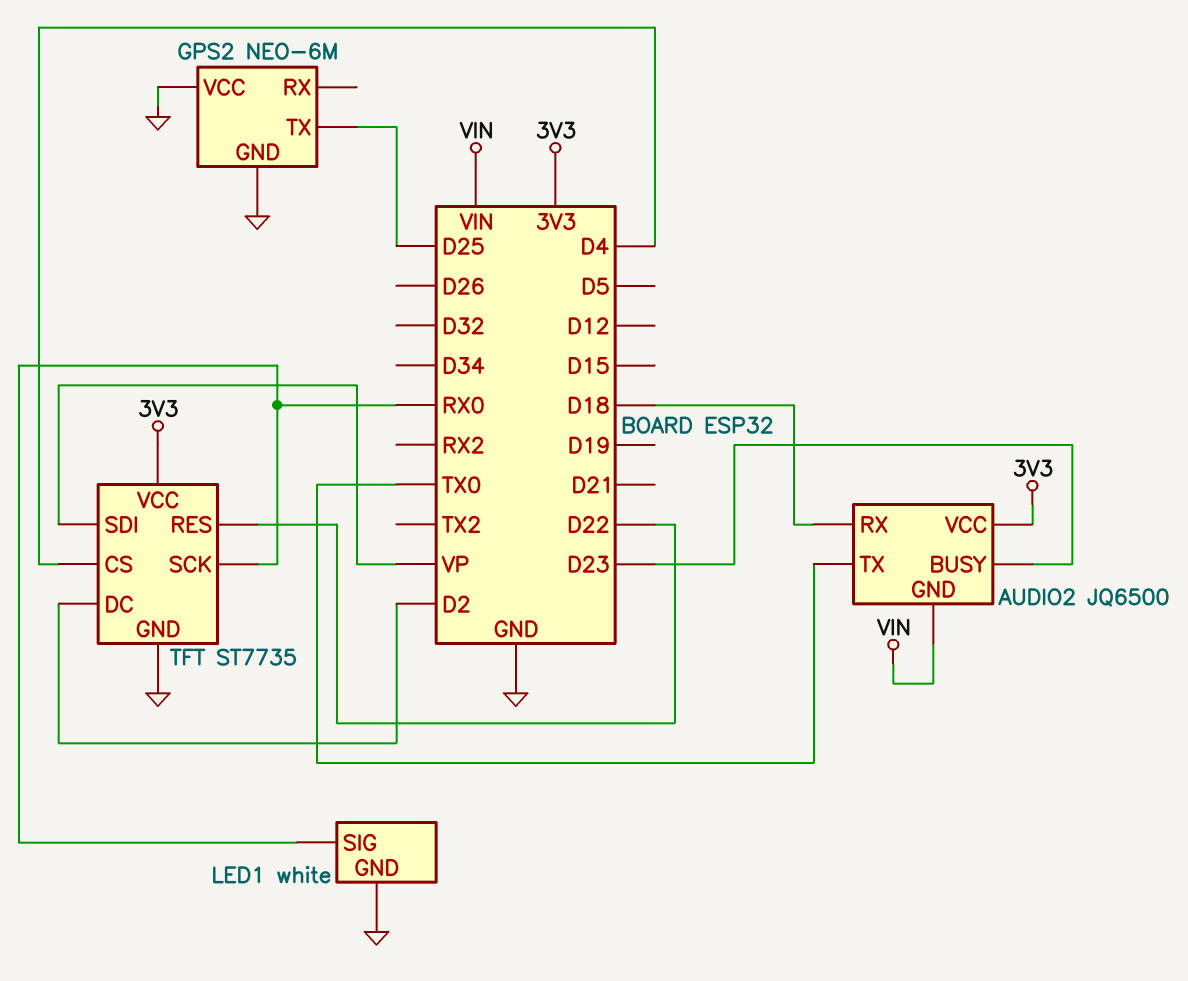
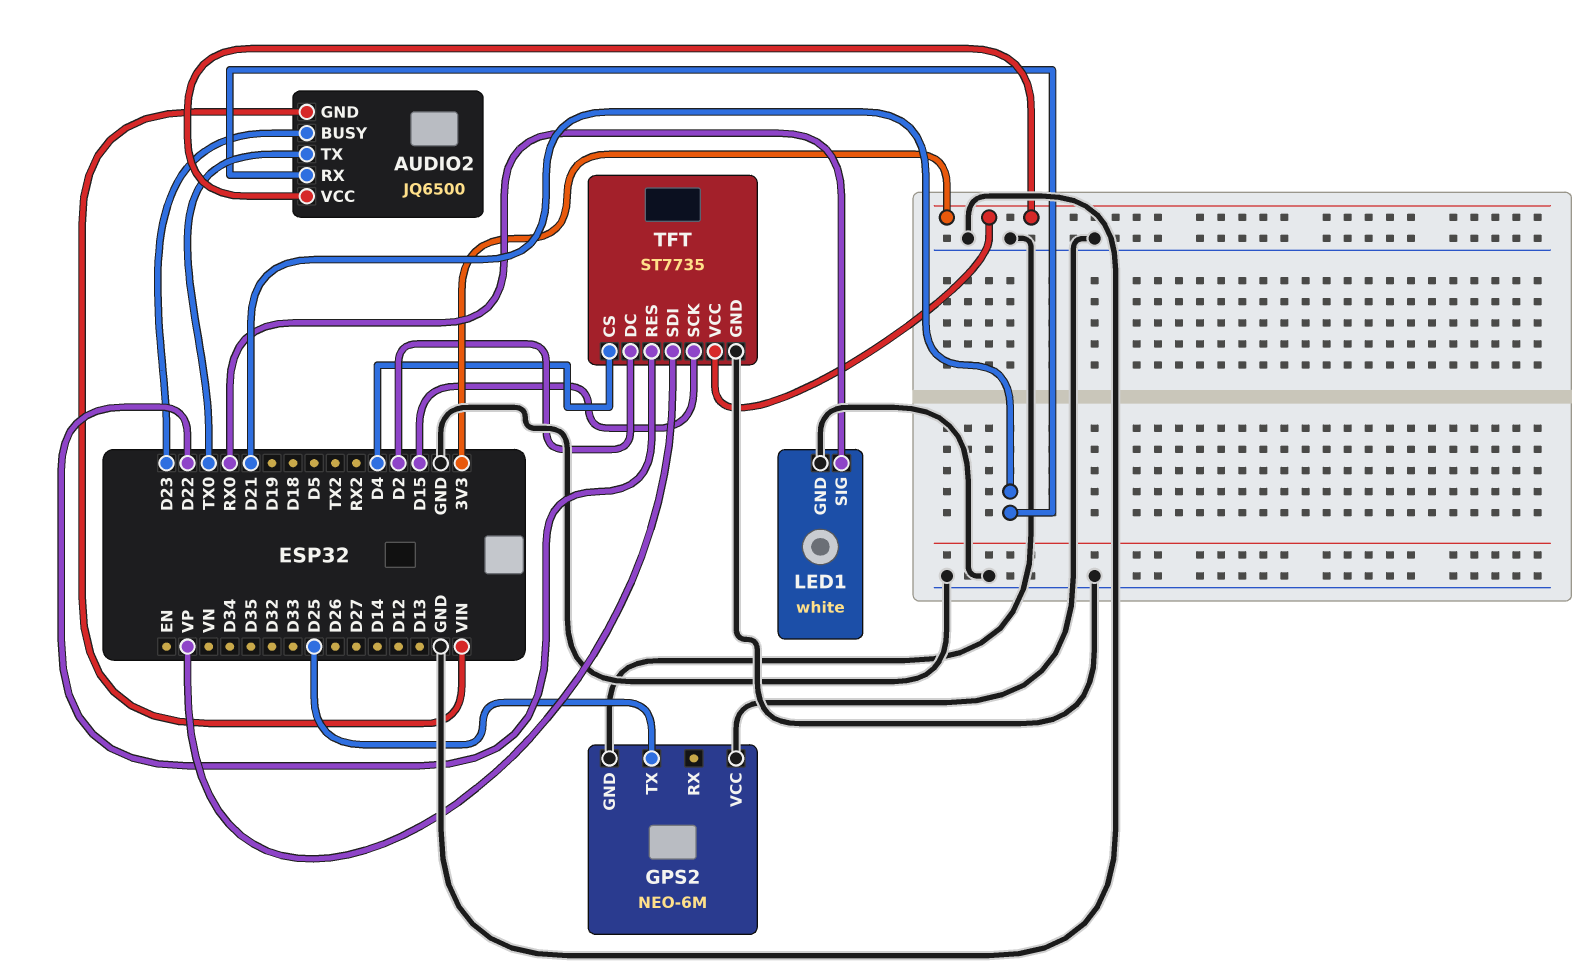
AUDIO2 pin RX: D18 -> D21
TFT pin SCK: RX0 -> D15

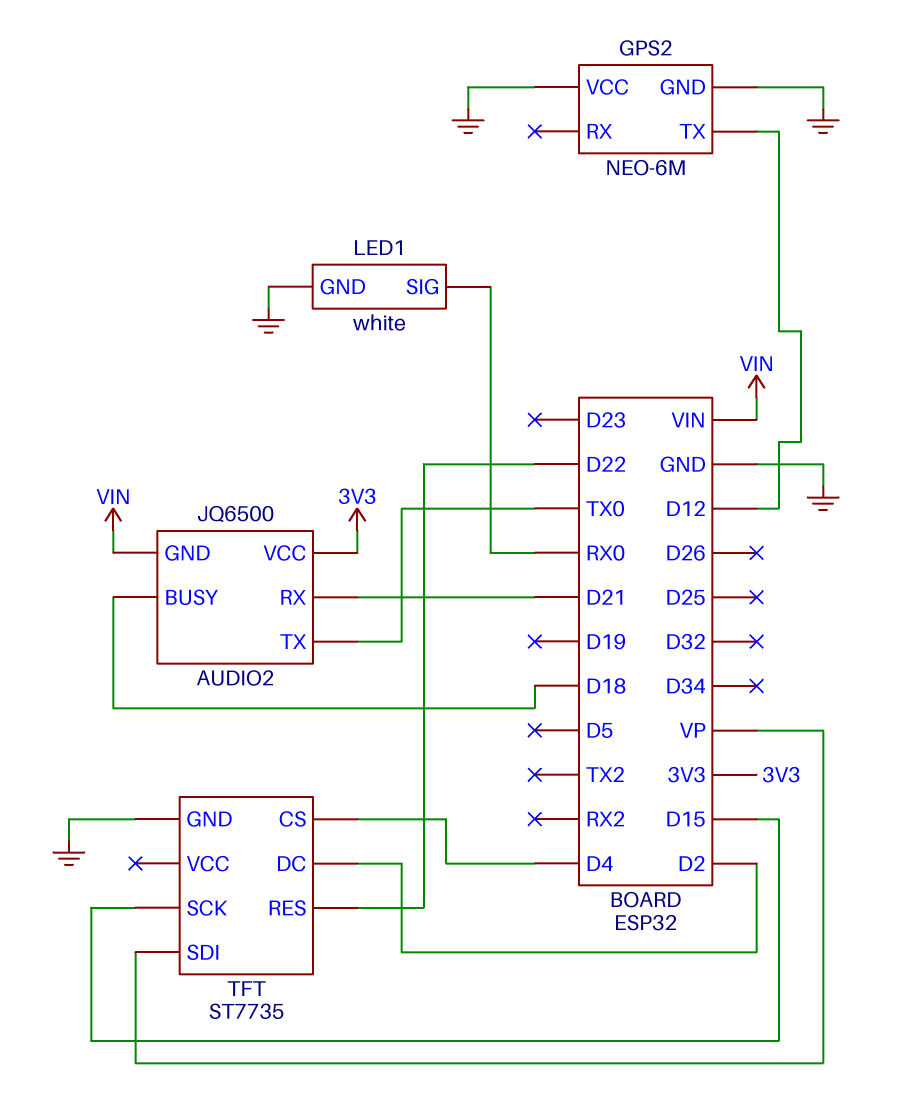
AUDIO2 pin BUSY: D23 -> D18
GPS2 pin TX: D25 -> D12
TFT pin VCC: 3V3 -> none

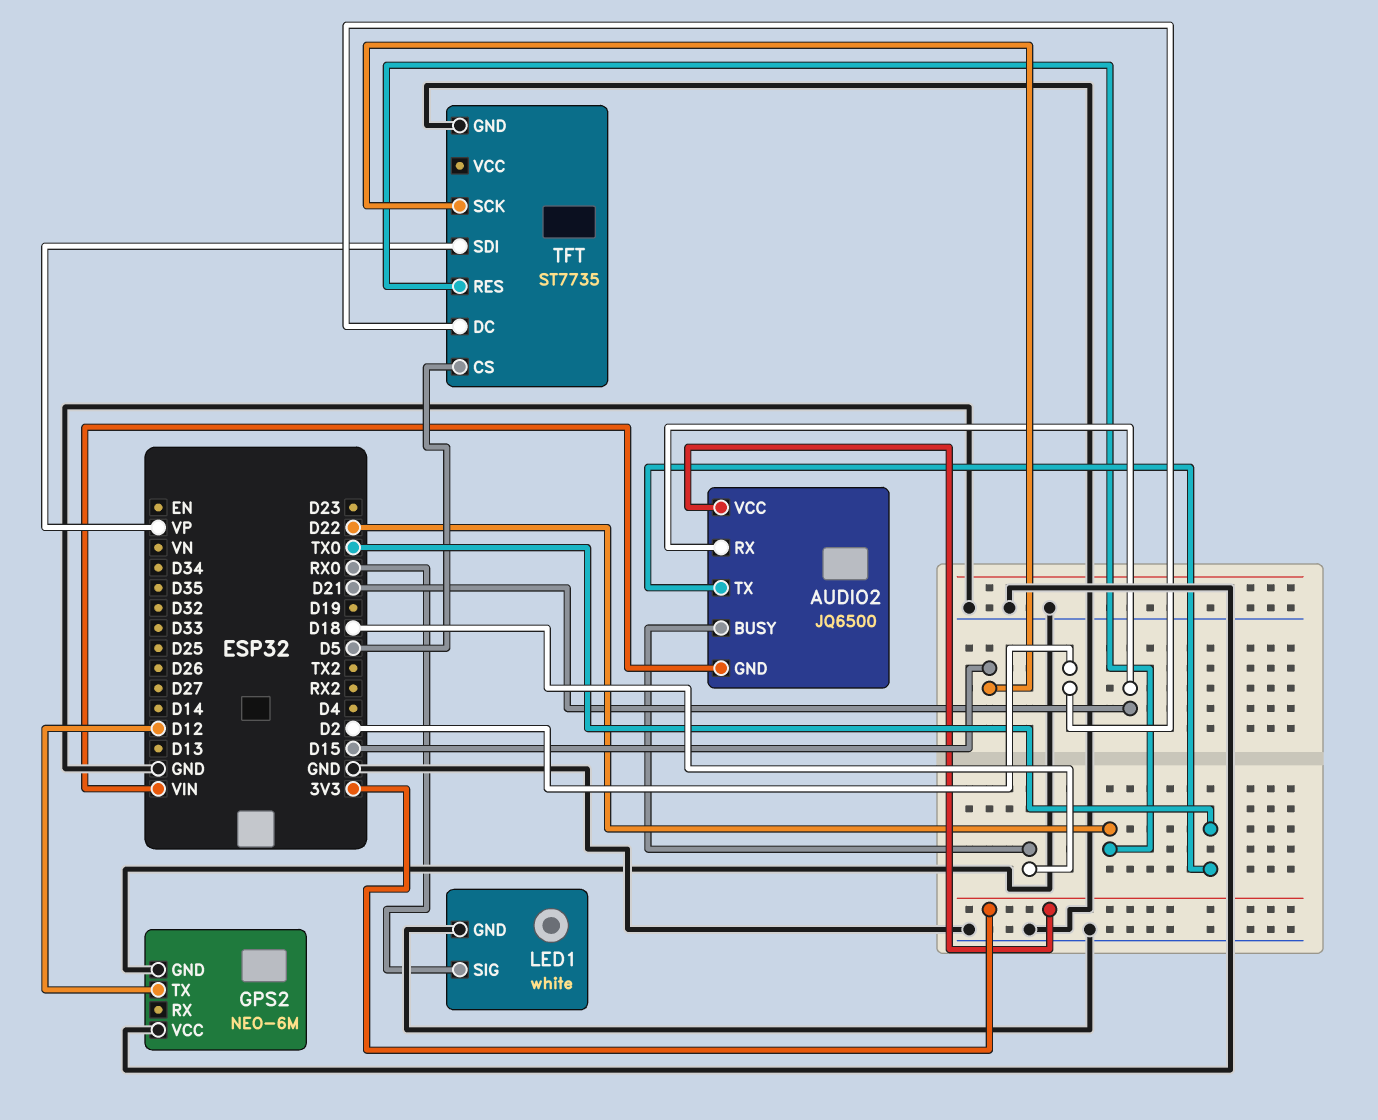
TFT pin CS: D4 -> D5

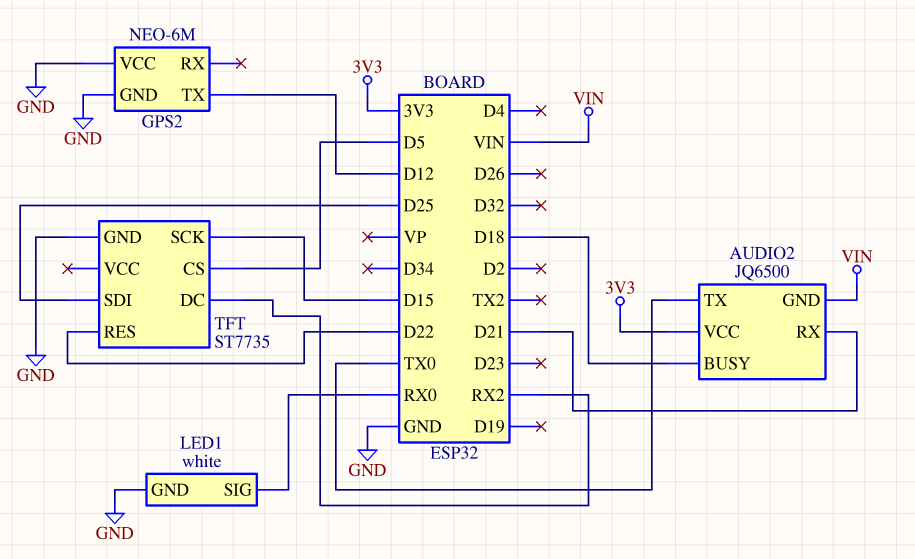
TFT pin DC: D2 -> RX2
TFT pin SDI: VP -> D25

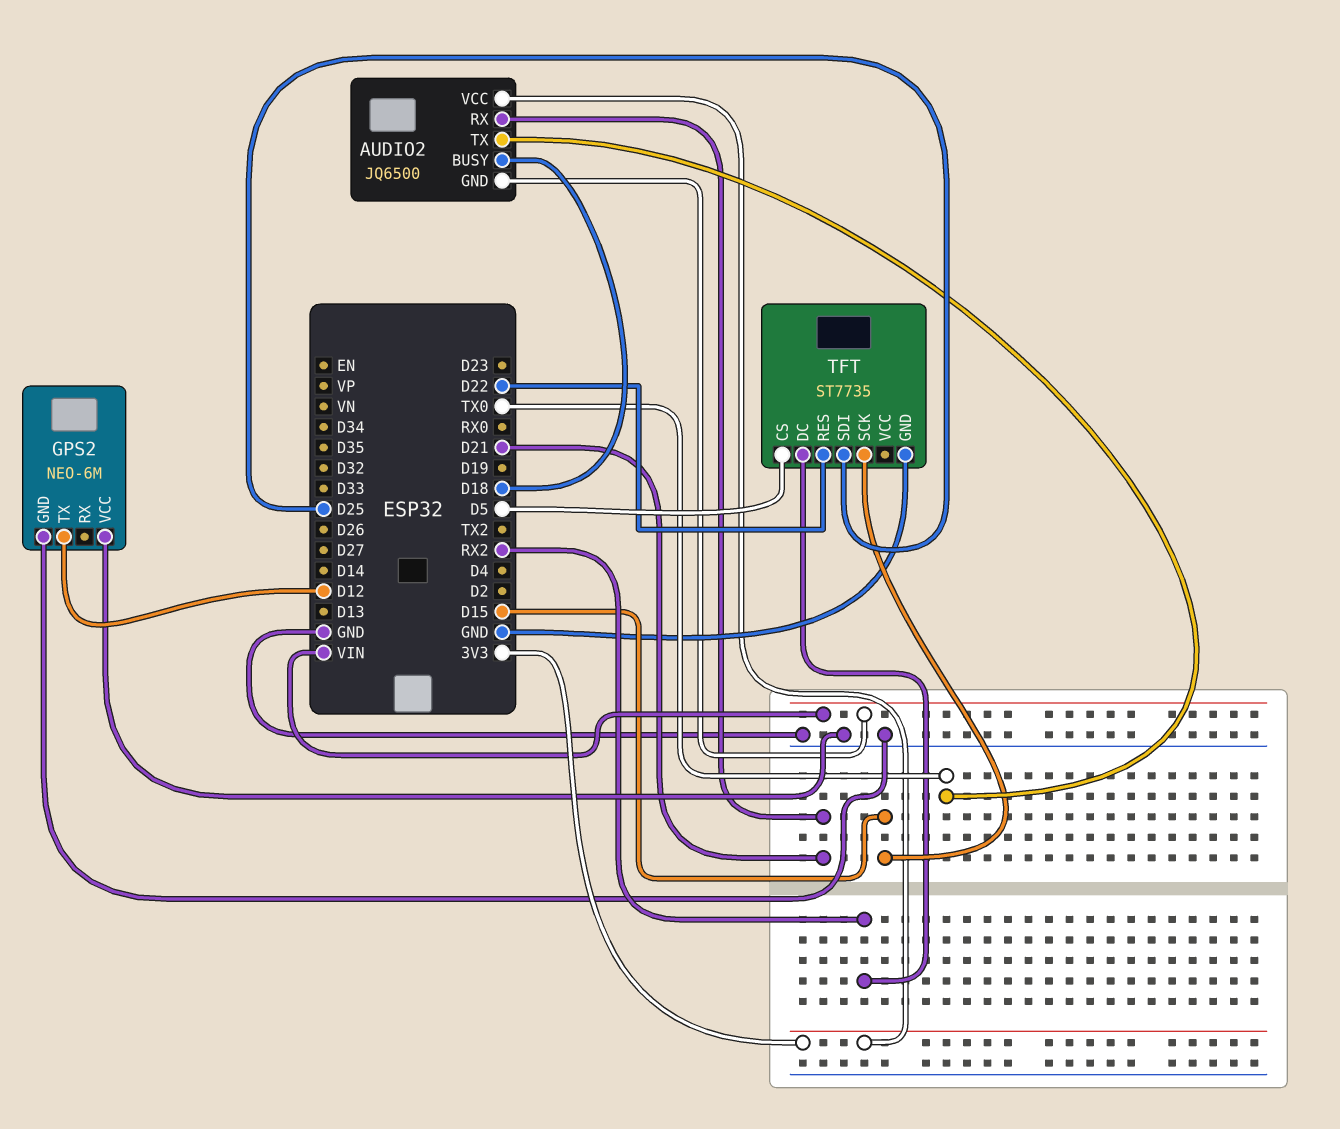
LED1: white -> none
LED1 pin GND: GND -> none
LED1 pin SIG: RX0 -> none

